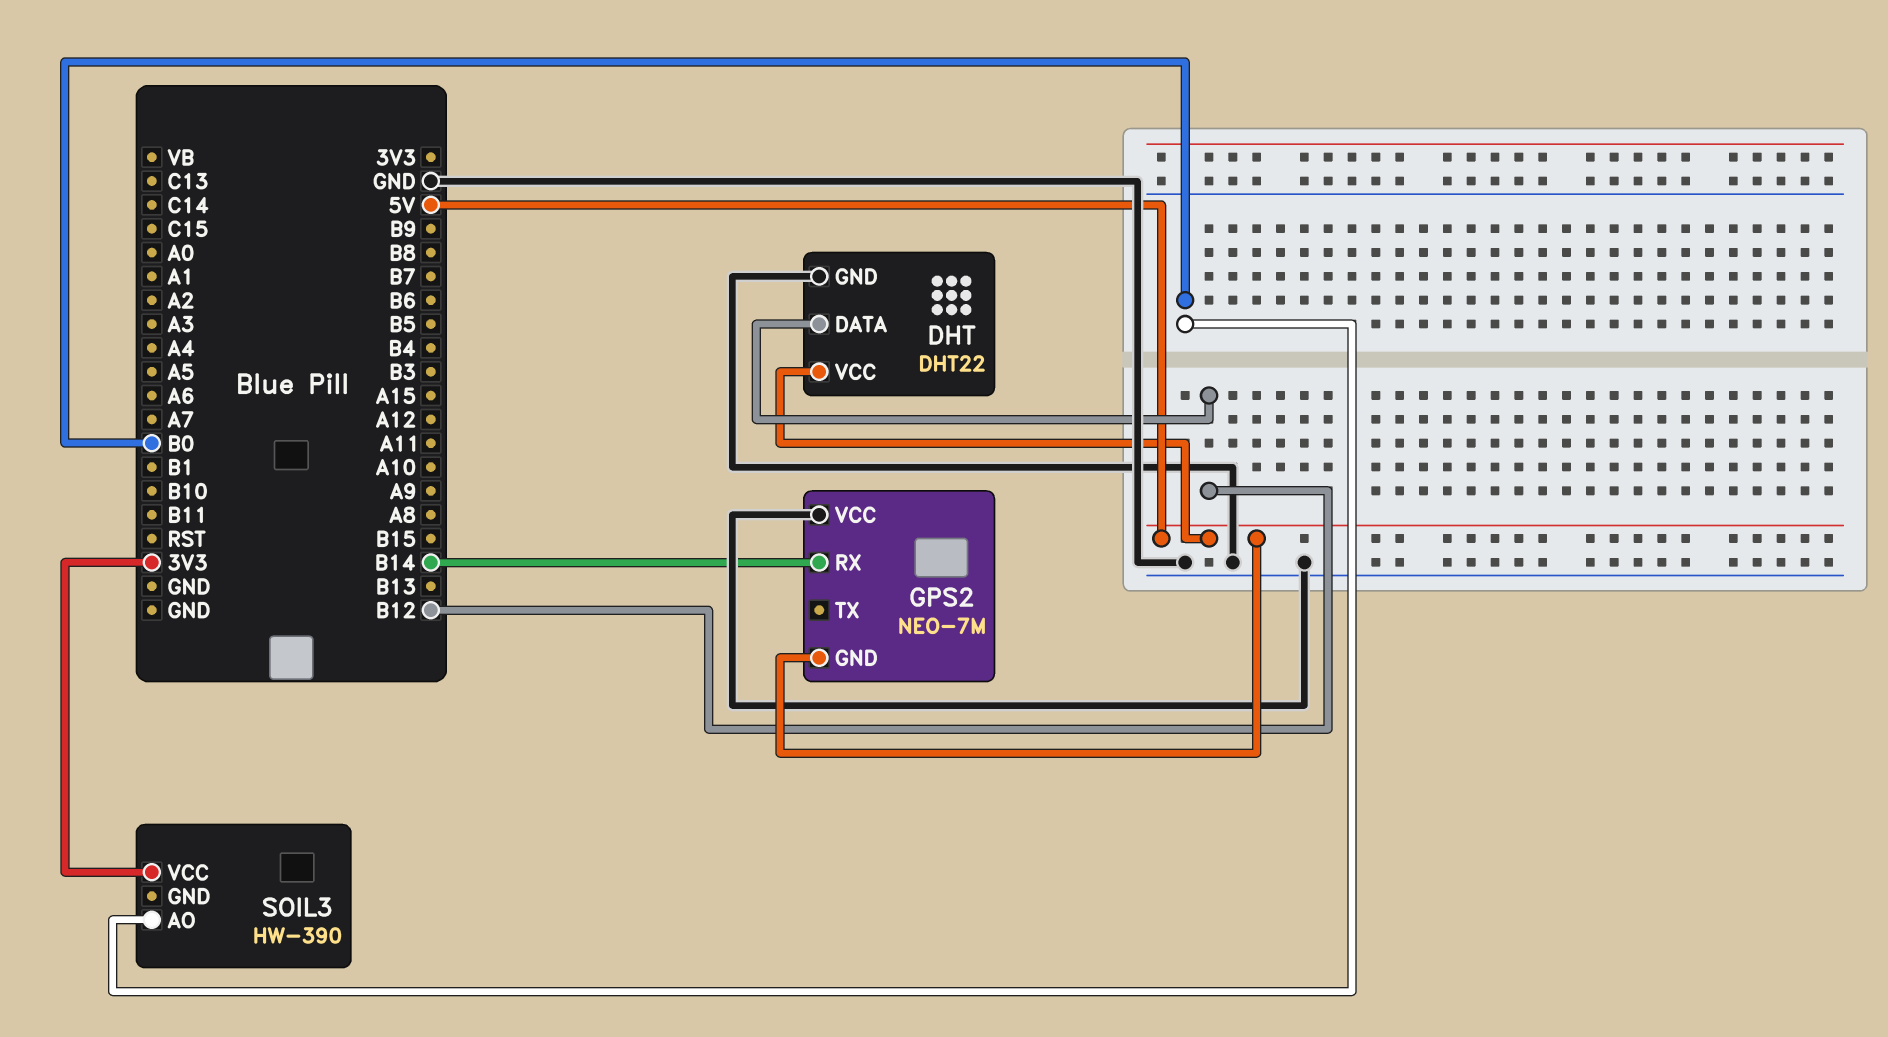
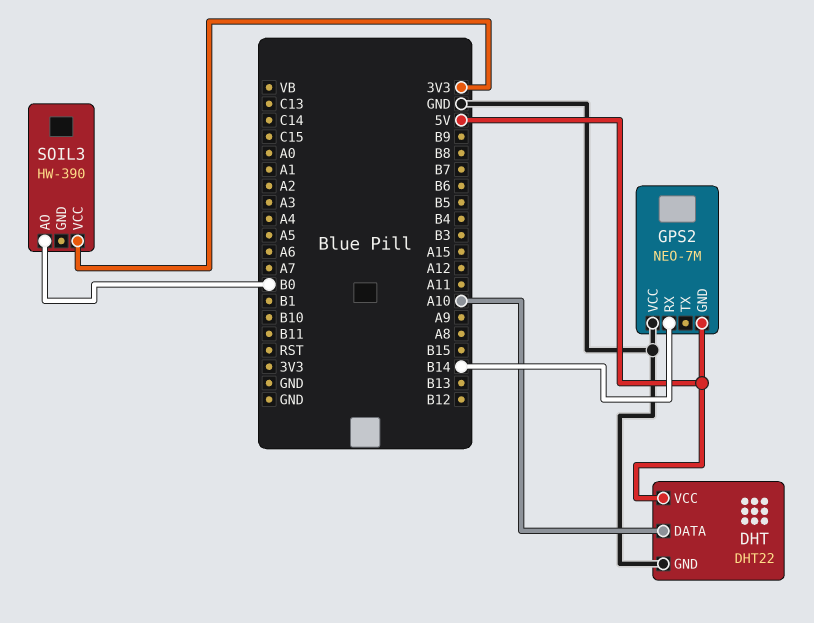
DHT pin DATA: B12 -> A10

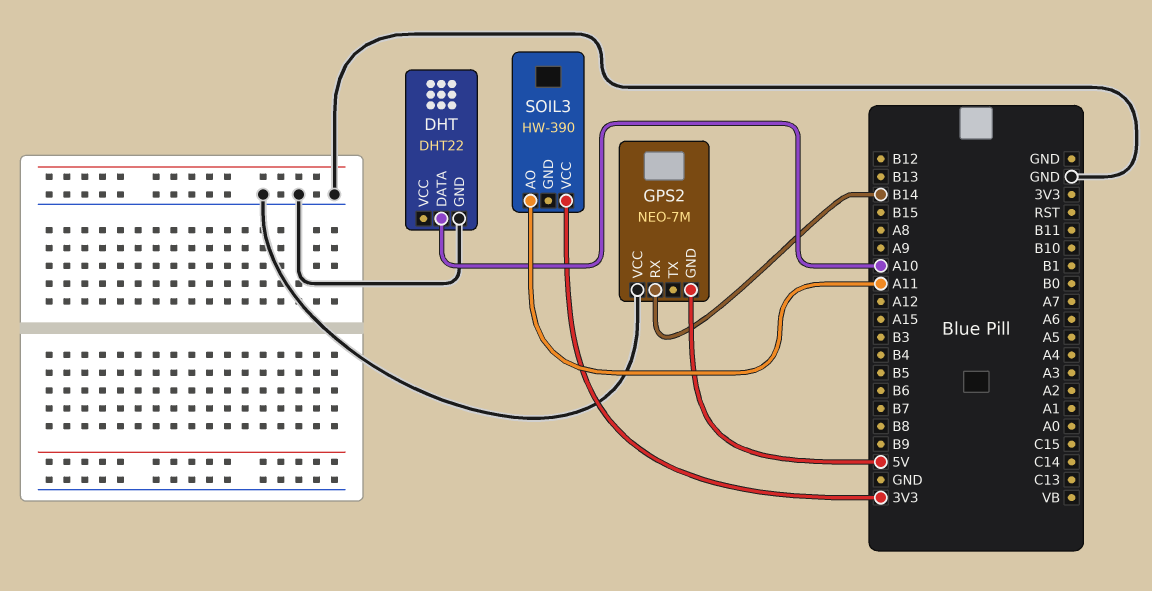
DHT pin VCC: 5V -> none
SOIL3 pin AO: B0 -> A11

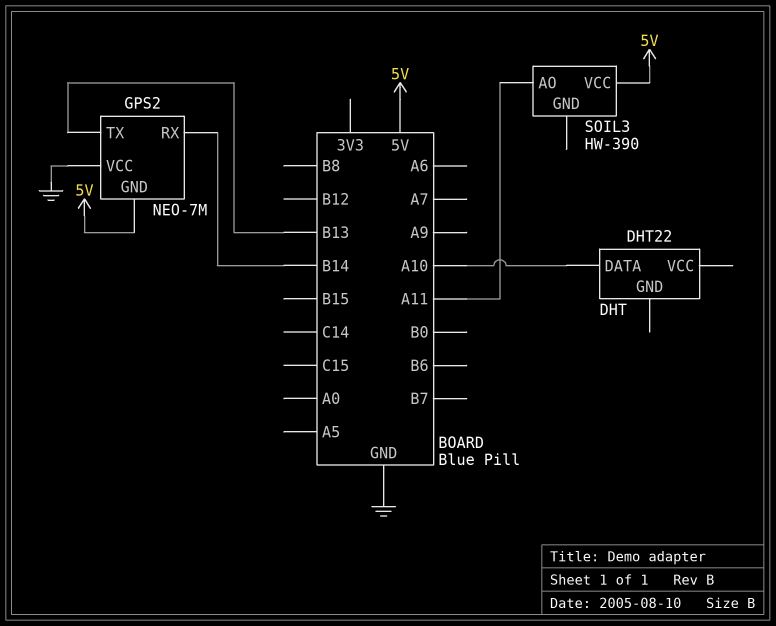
DHT pin GND: GND -> none
GPS2 pin TX: none -> B13
SOIL3 pin VCC: 3V3 -> 5V

